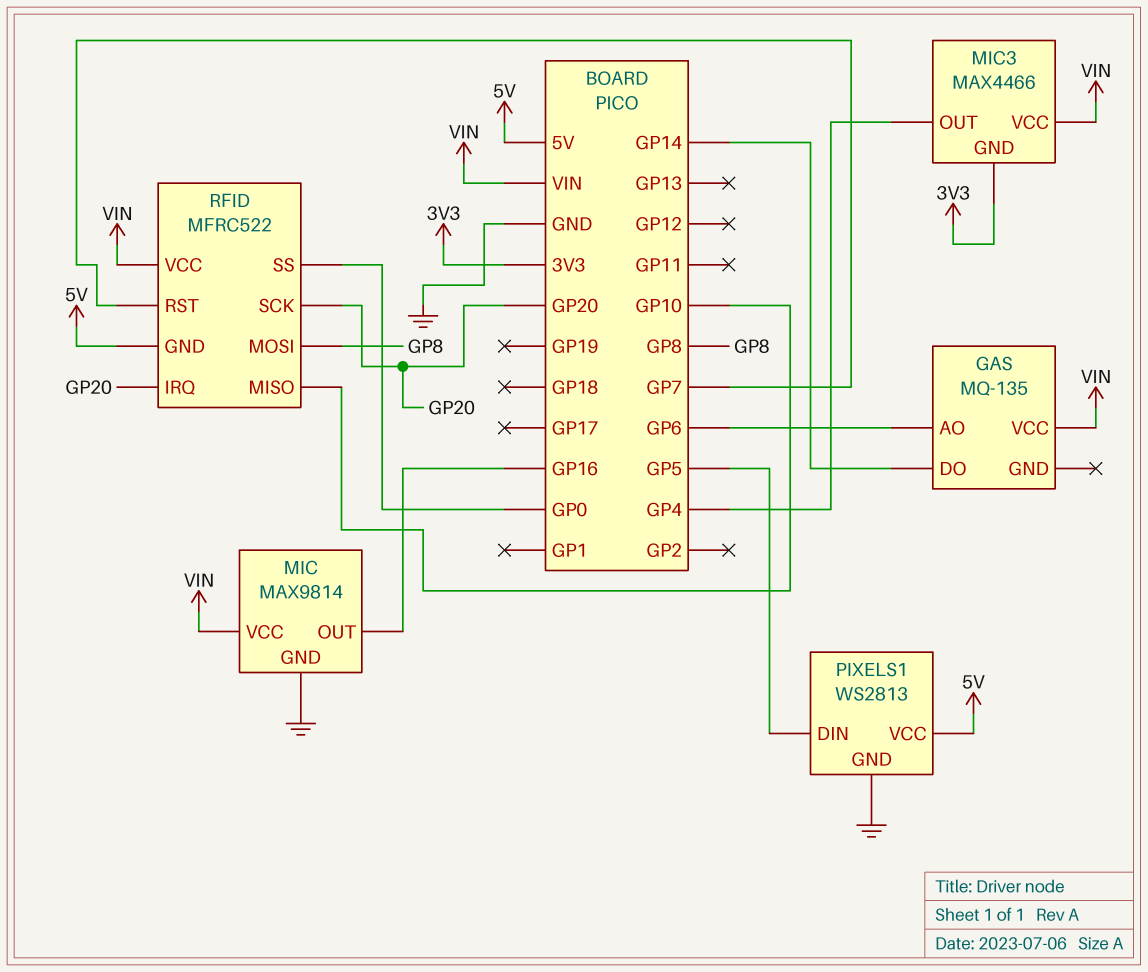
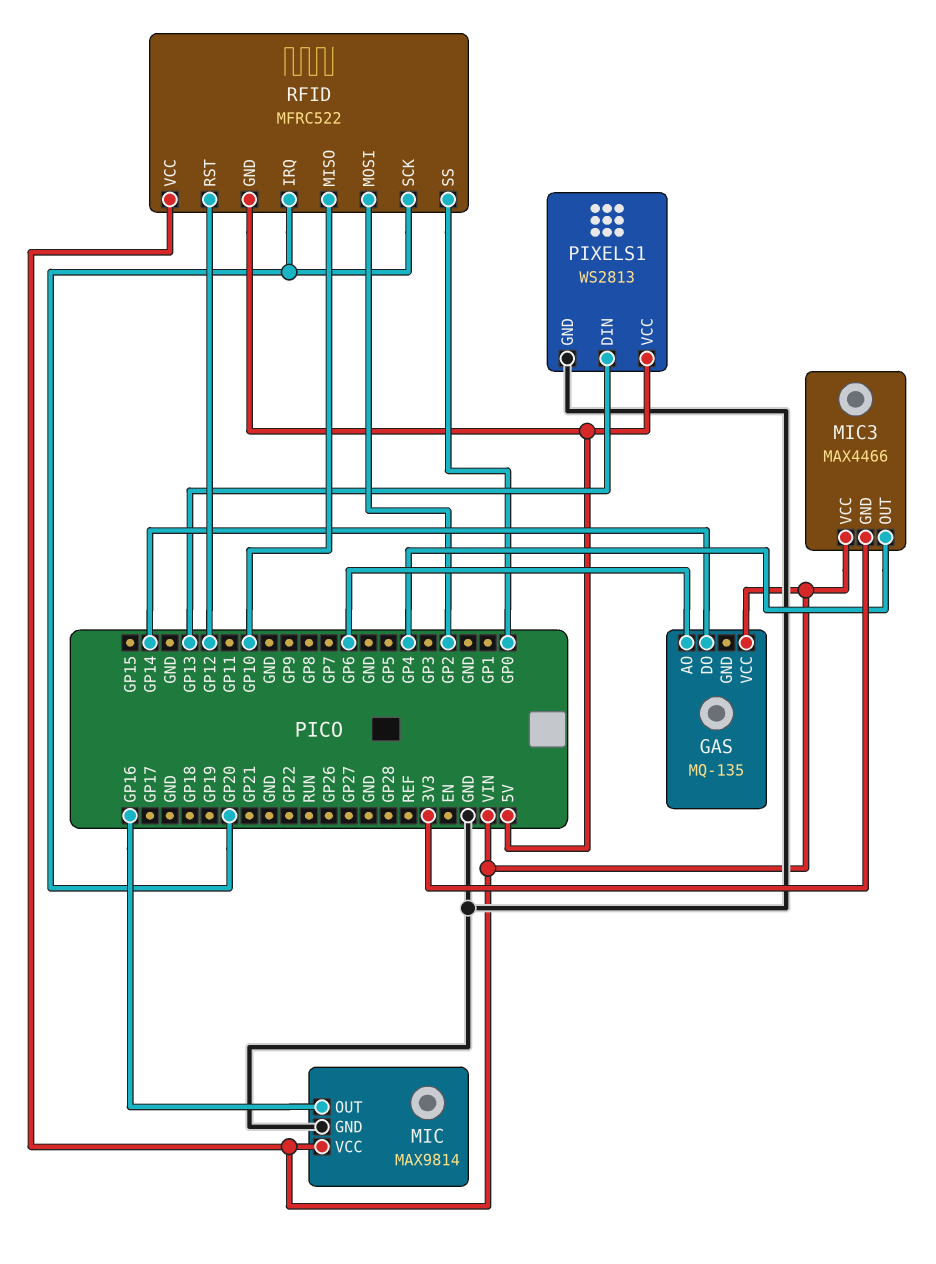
PIXELS1 pin DIN: GP5 -> GP13
RFID pin MOSI: GP8 -> GP2
RFID pin RST: GP7 -> GP12

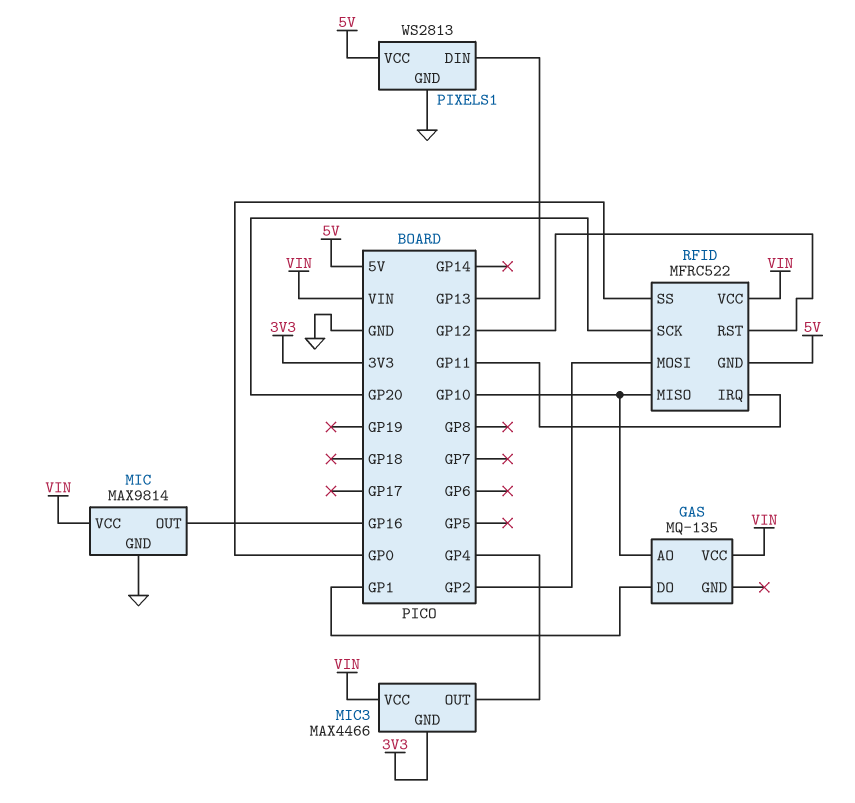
GAS pin AO: GP6 -> GP10
GAS pin DO: GP14 -> GP1
RFID pin IRQ: GP20 -> GP11

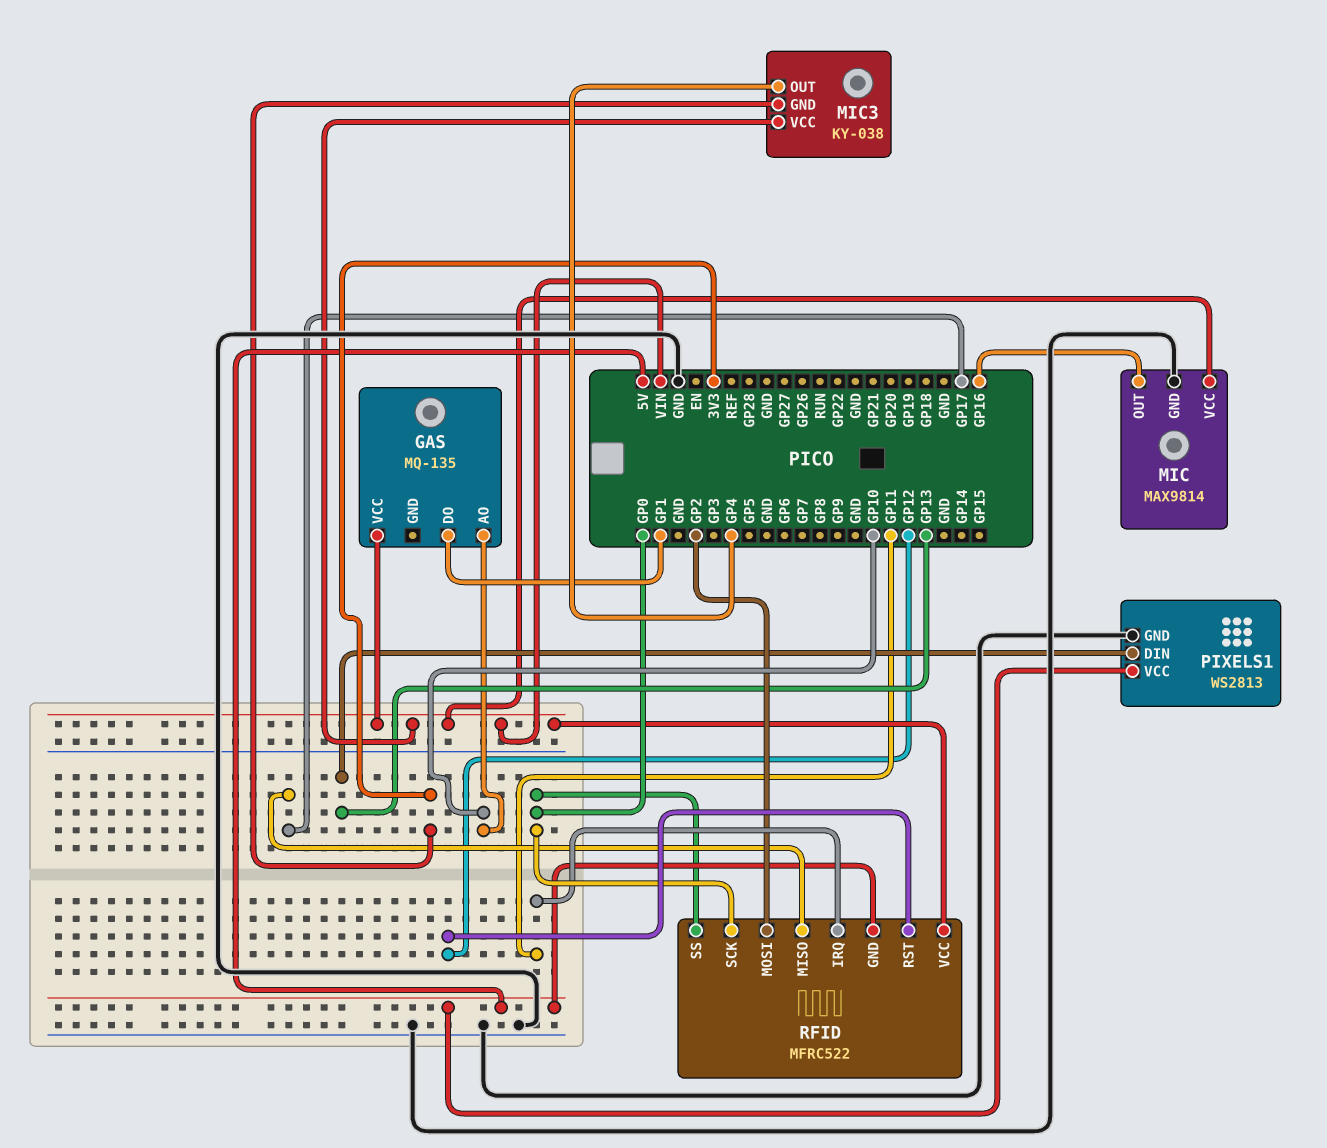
MIC3: MAX4466 -> KY-038
RFID pin MISO: GP10 -> GP17
RFID pin SCK: GP20 -> GP0

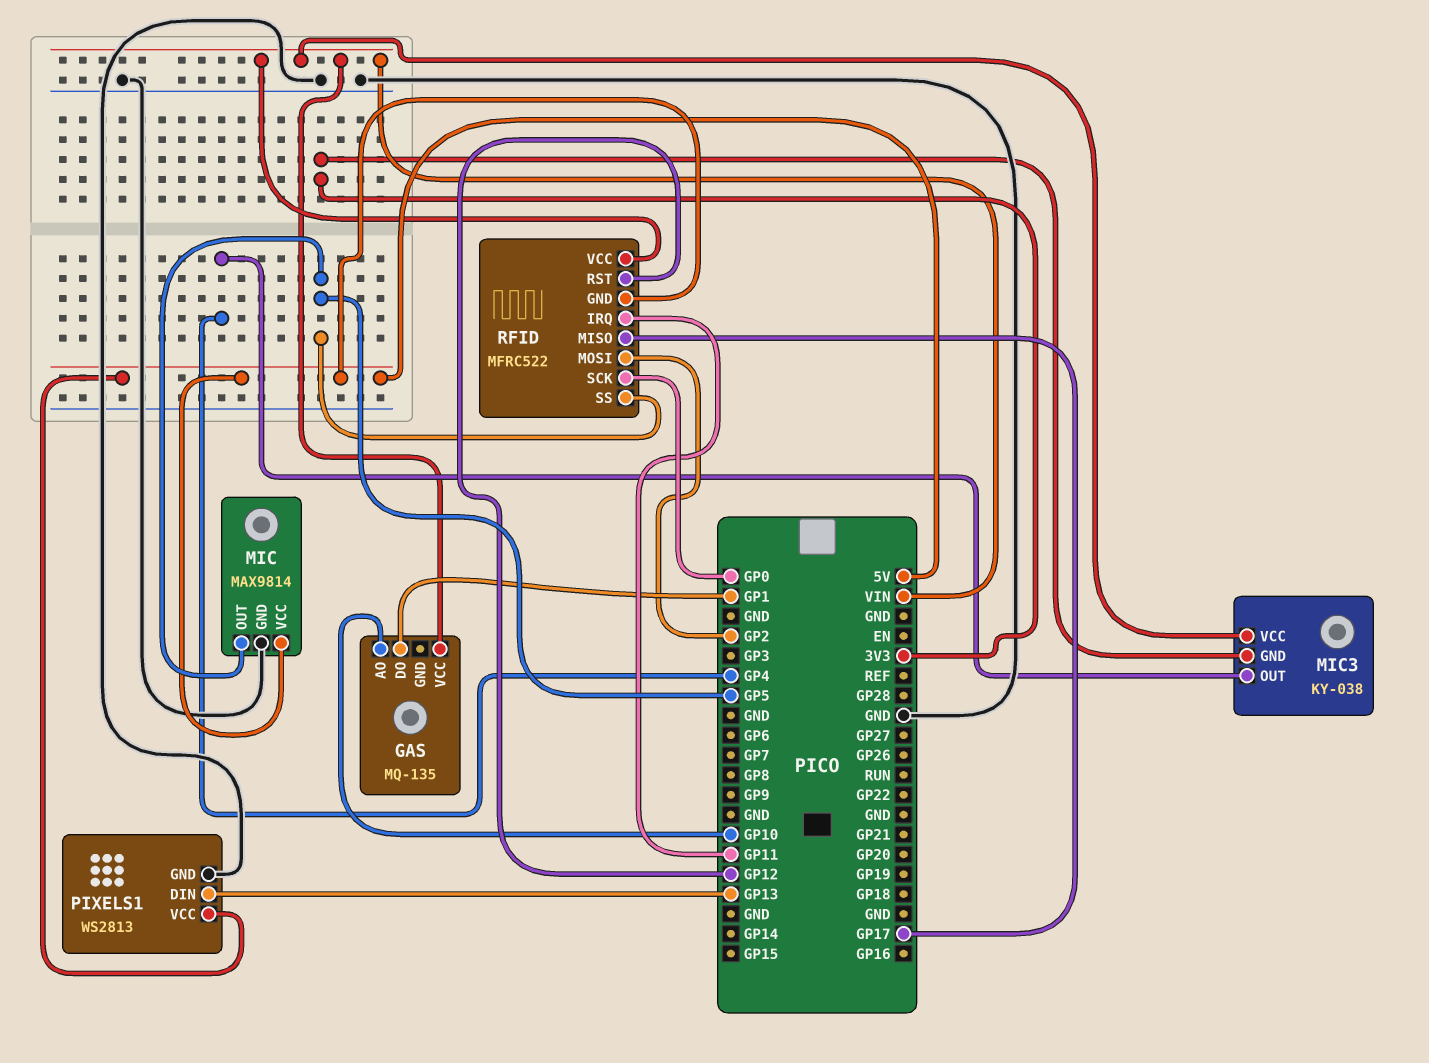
MIC pin OUT: GP16 -> GP5
MIC pin VCC: VIN -> 5V
RFID pin SS: GP0 -> GP5

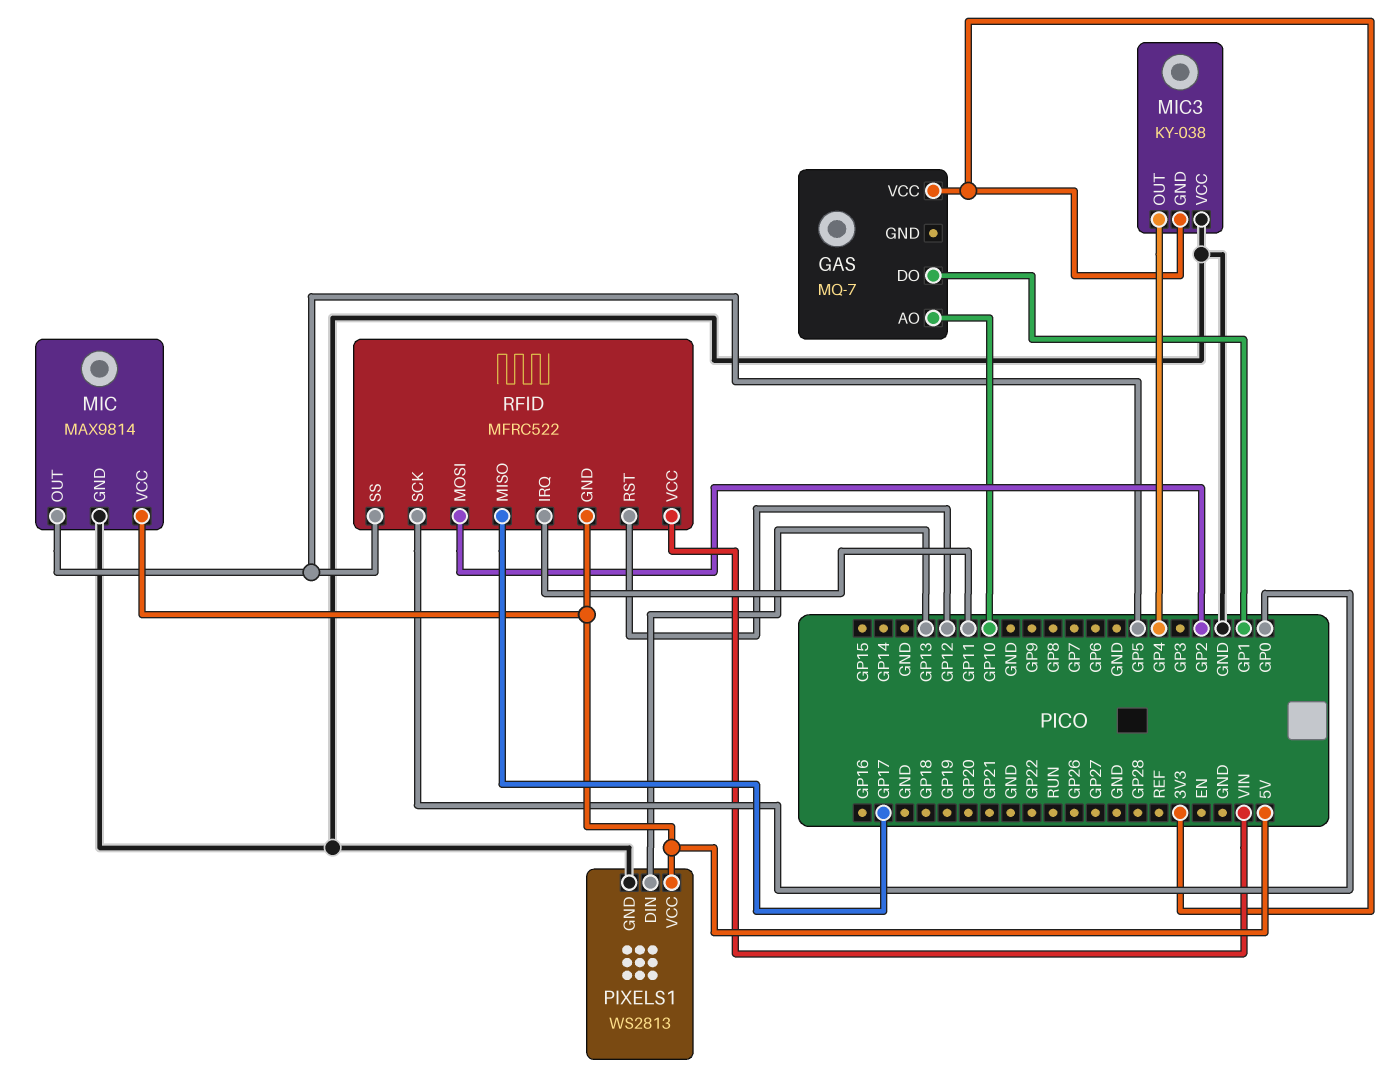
GAS: MQ-135 -> MQ-7
GAS pin VCC: VIN -> 3V3
MIC3 pin VCC: VIN -> GND

